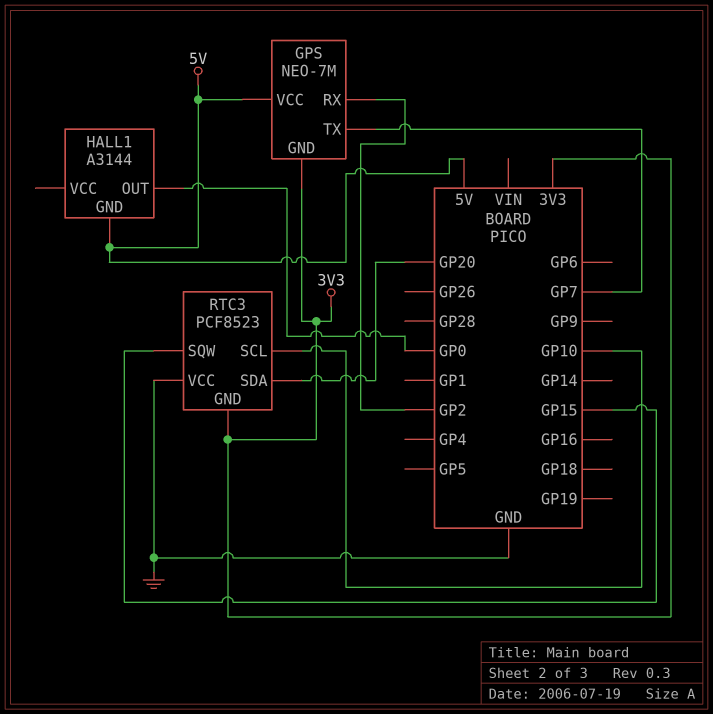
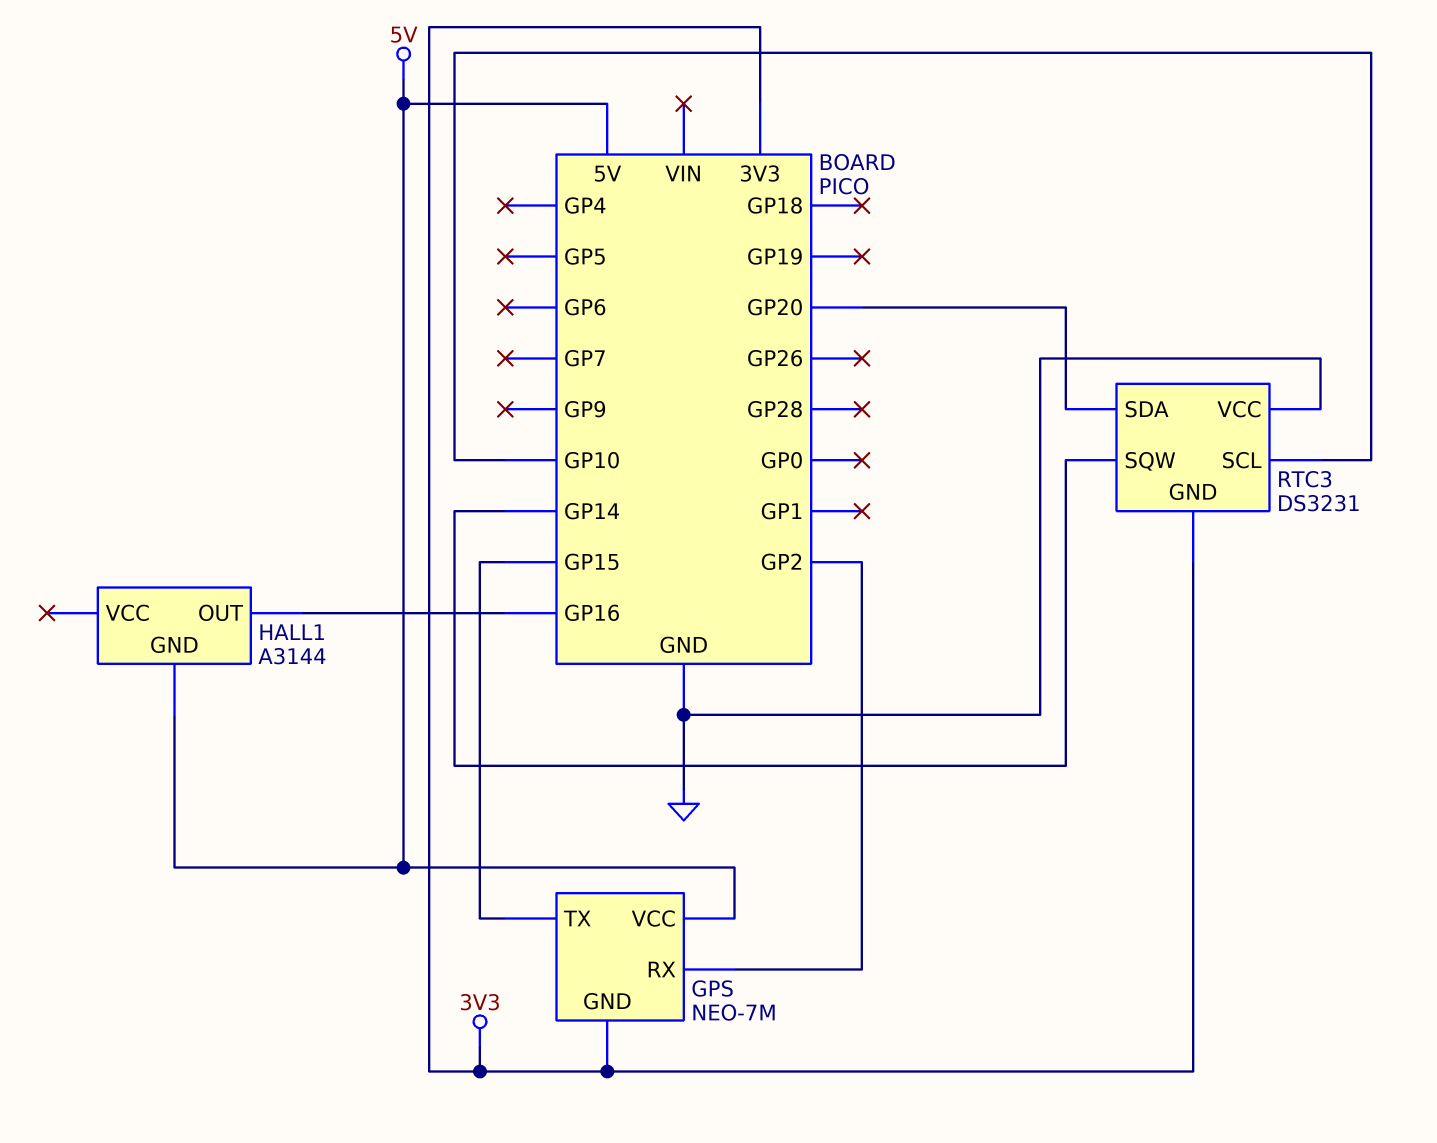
GPS pin TX: GP7 -> GP15
HALL1 pin OUT: GP0 -> GP16
RTC3: PCF8523 -> DS3231
RTC3 pin SQW: GP15 -> GP14

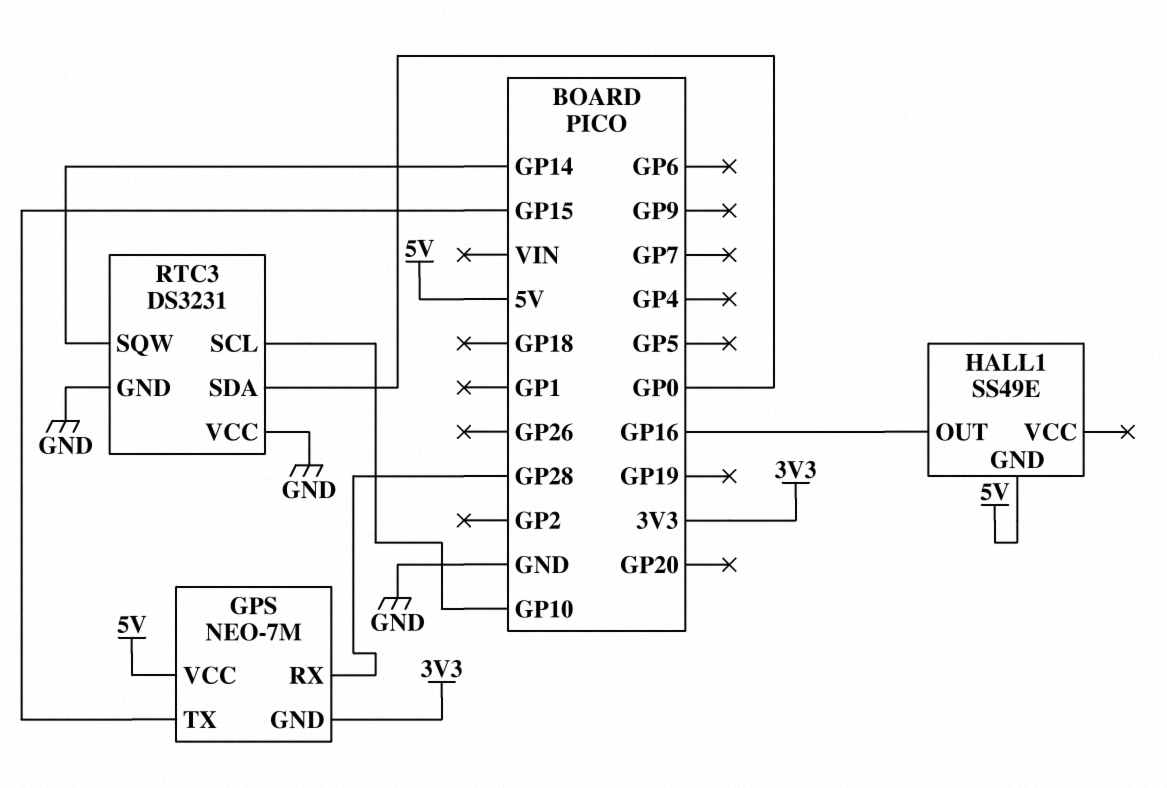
GPS pin RX: GP2 -> GP28
HALL1: A3144 -> SS49E
RTC3 pin GND: 3V3 -> GND
RTC3 pin SDA: GP20 -> GP0

